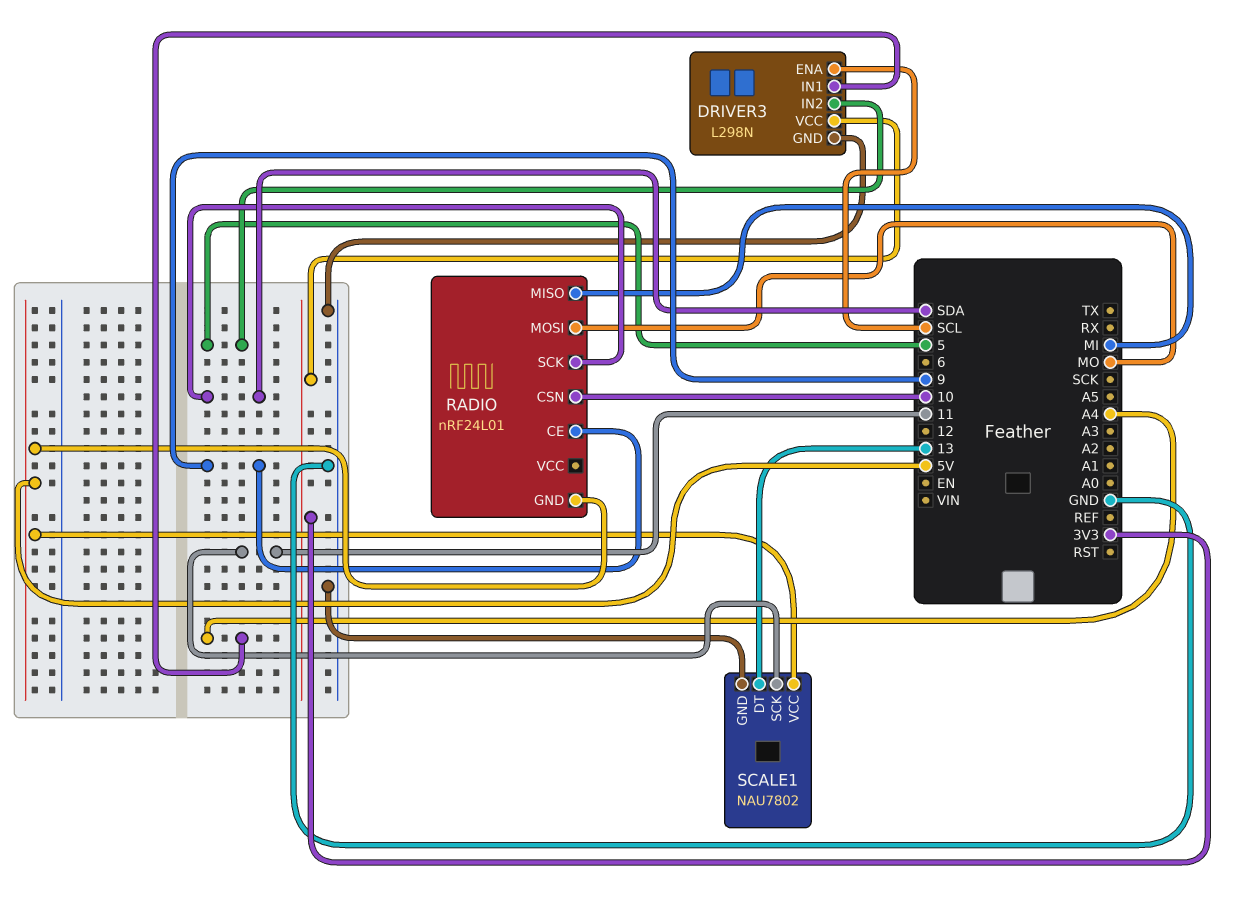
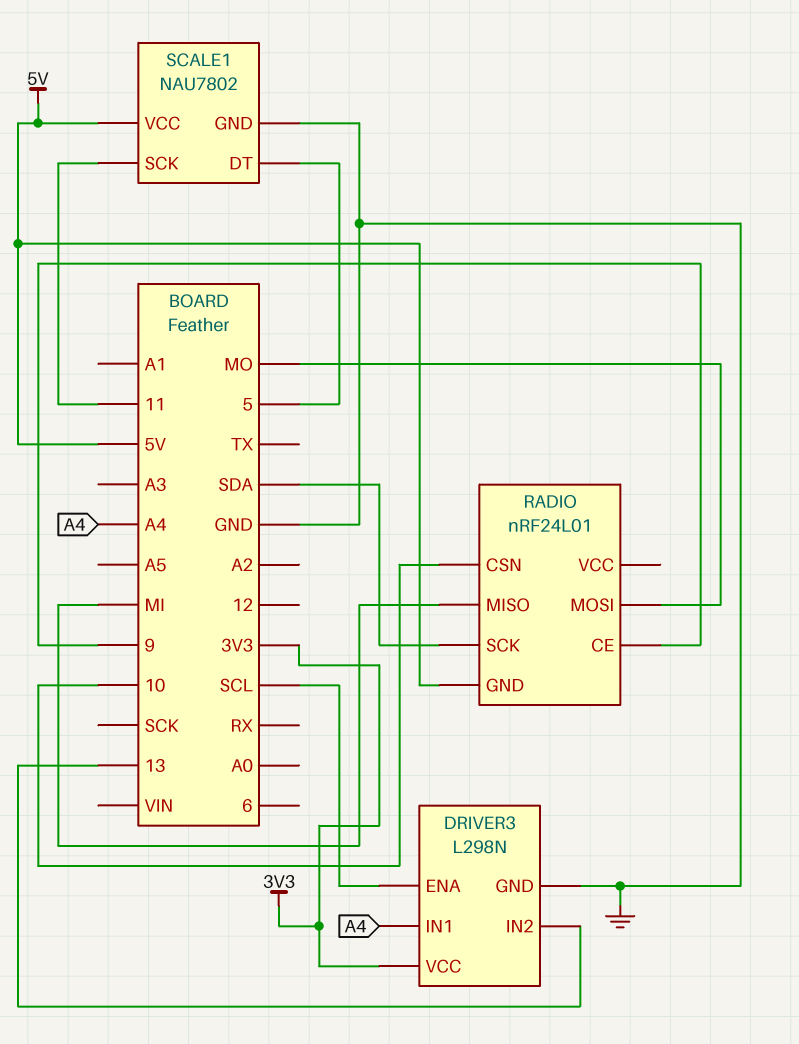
DRIVER3 pin IN2: 5 -> 13
SCALE1 pin DT: 13 -> 5

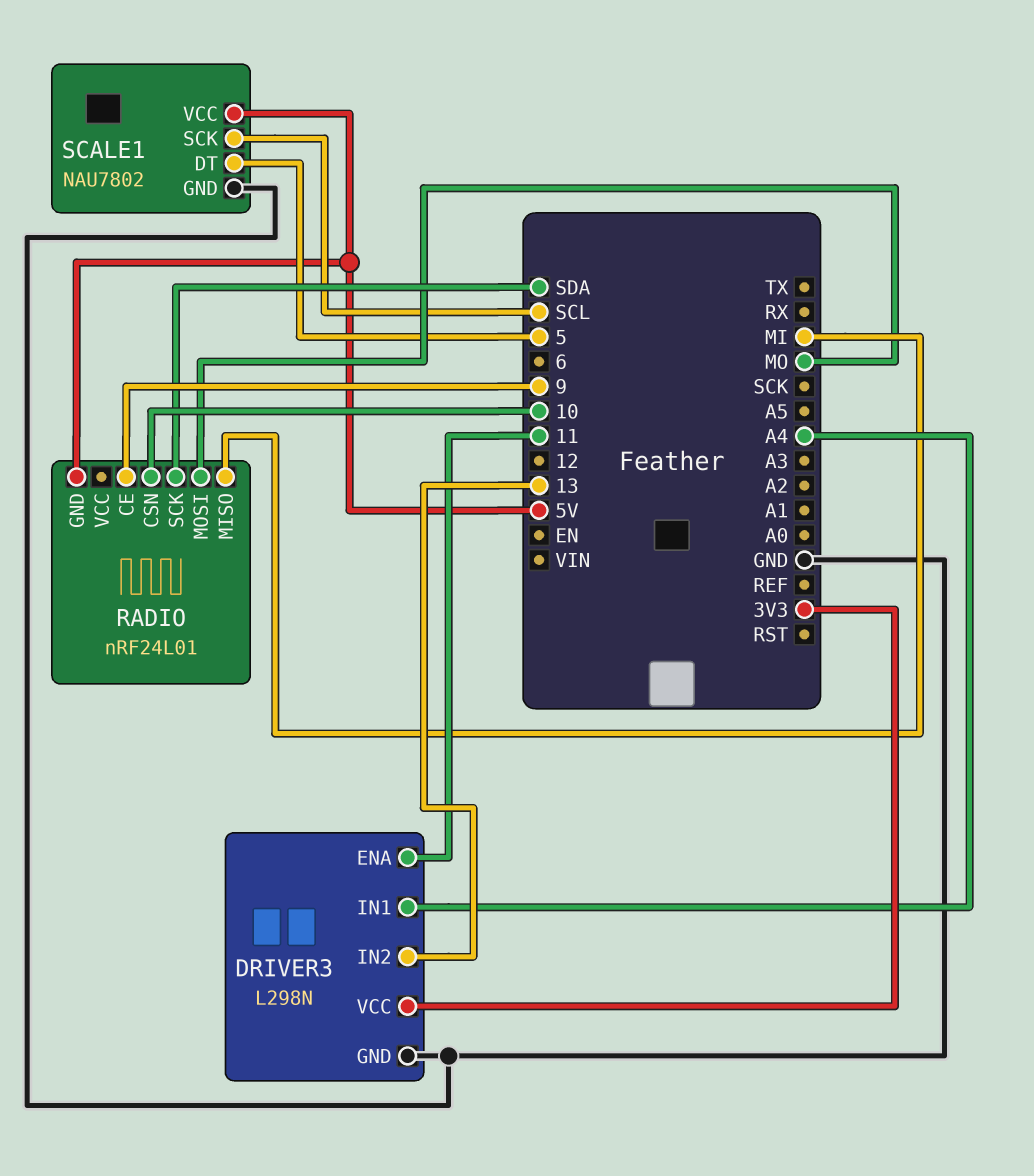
DRIVER3 pin ENA: SCL -> 11
SCALE1 pin SCK: 11 -> SCL

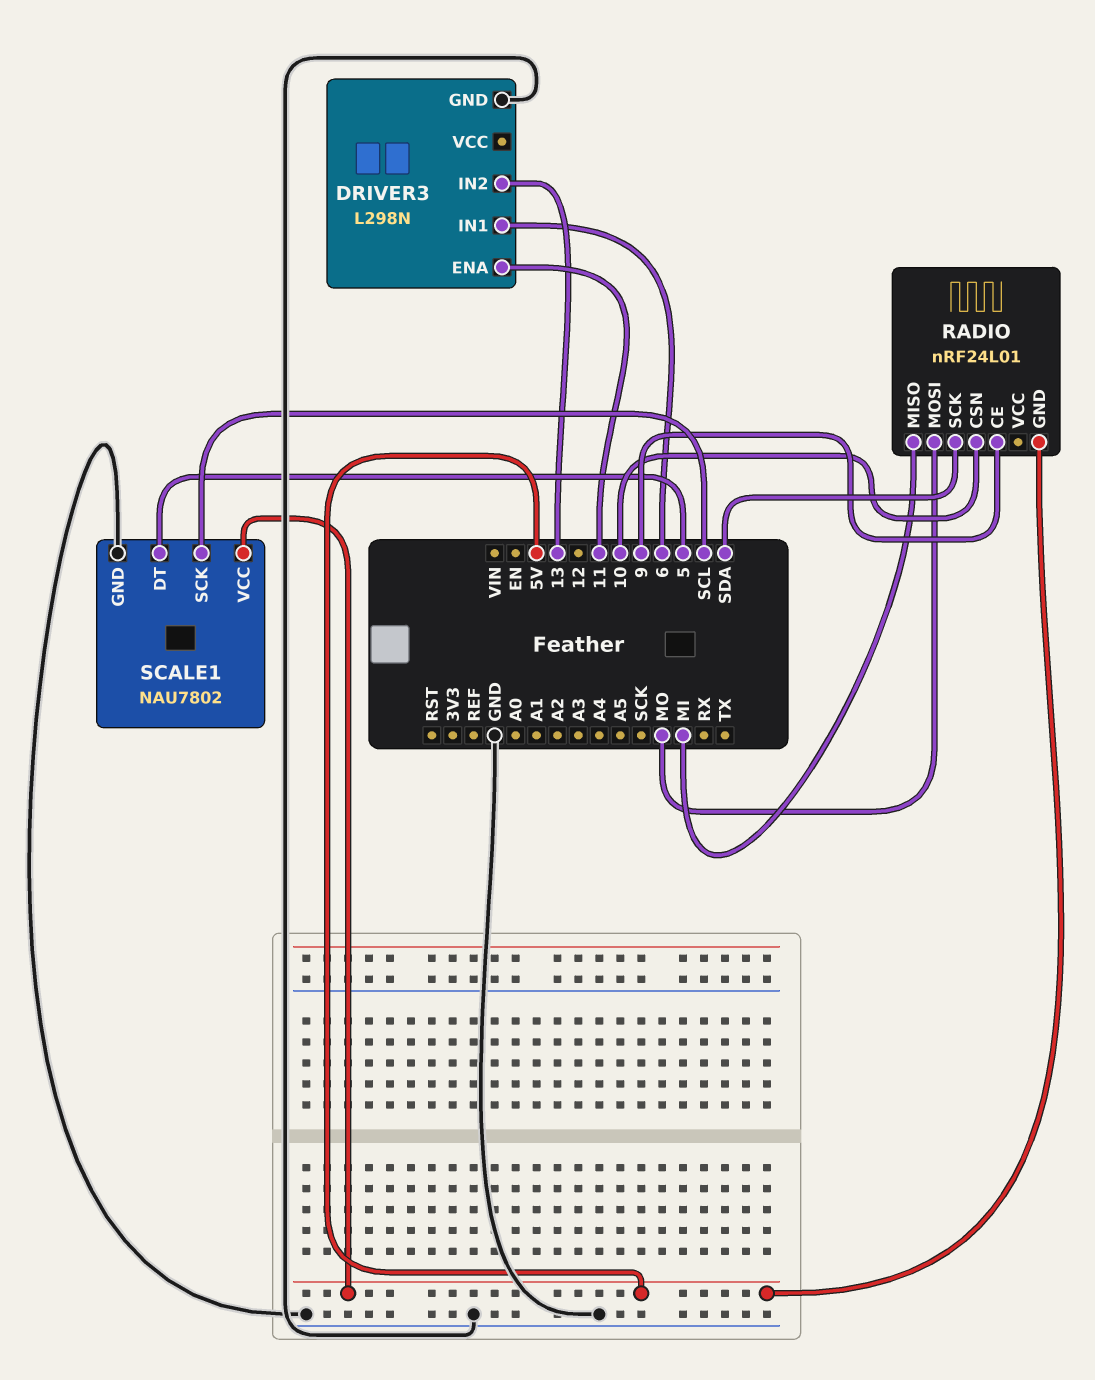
DRIVER3 pin IN1: A4 -> 6
DRIVER3 pin VCC: 3V3 -> none

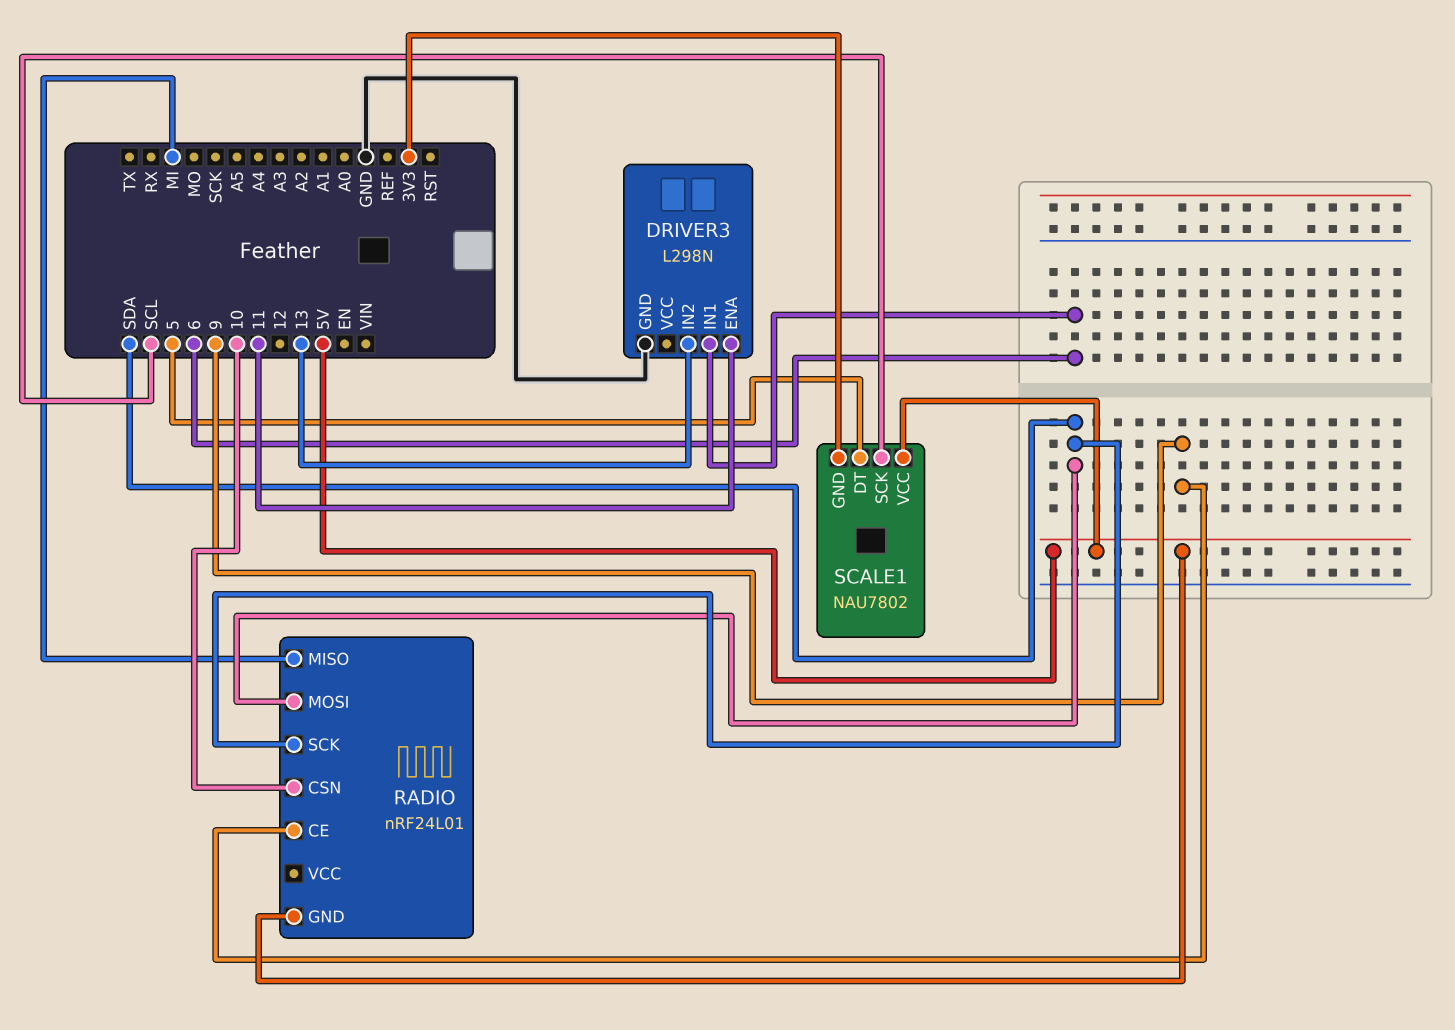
RADIO pin MOSI: MO -> SDA
SCALE1 pin GND: GND -> 3V3

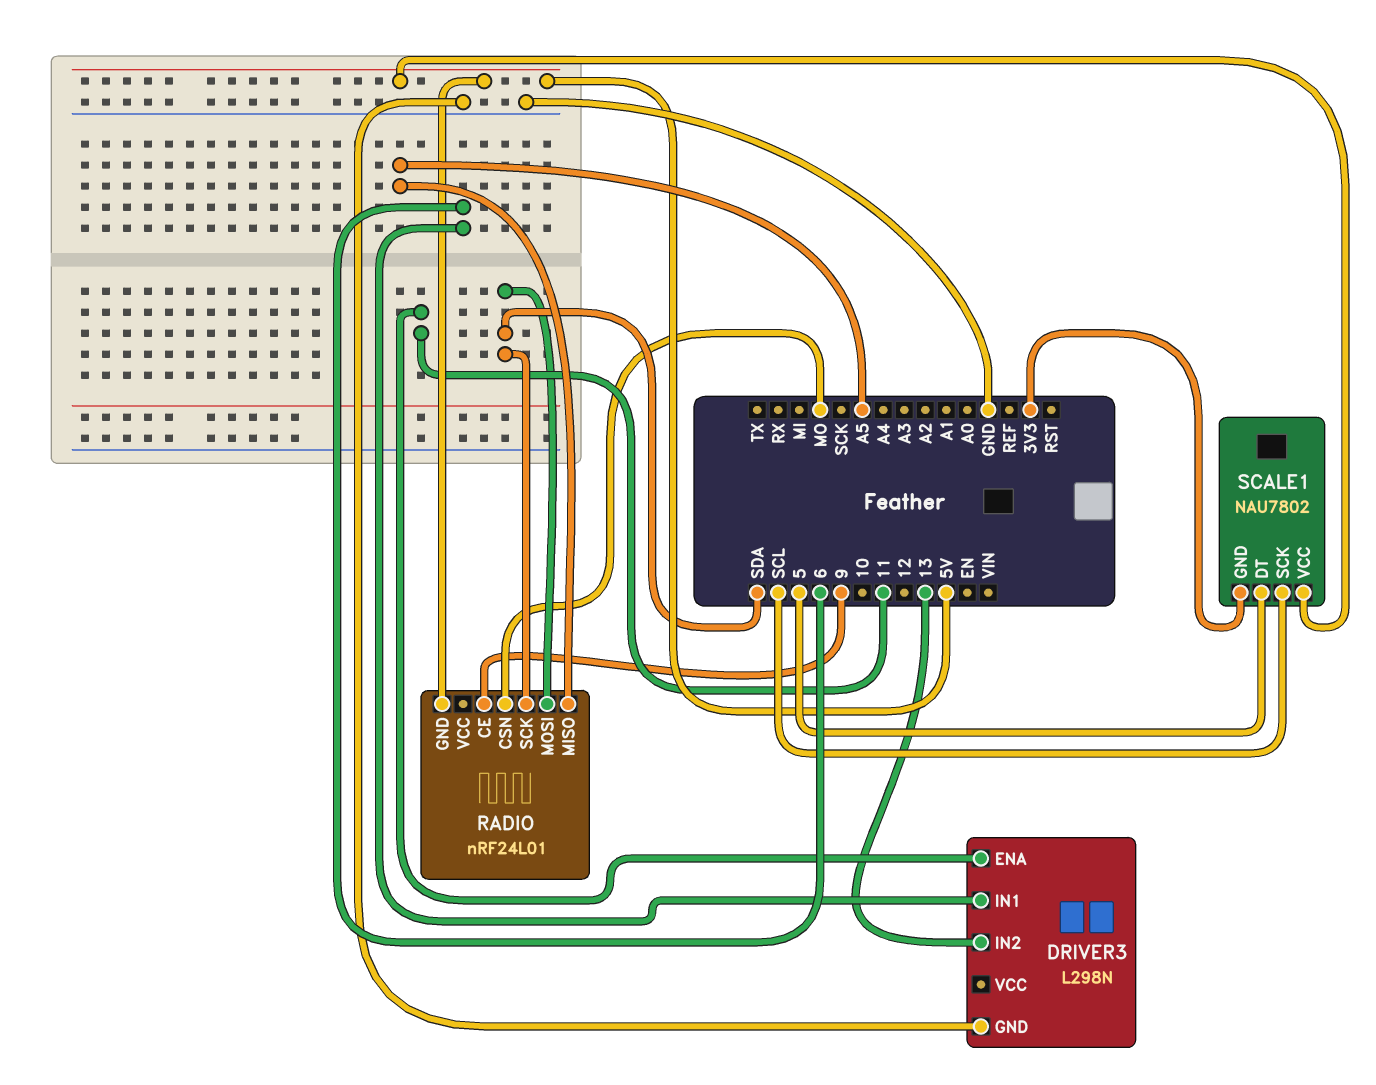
RADIO pin CSN: 10 -> MO
RADIO pin MISO: MI -> A5

